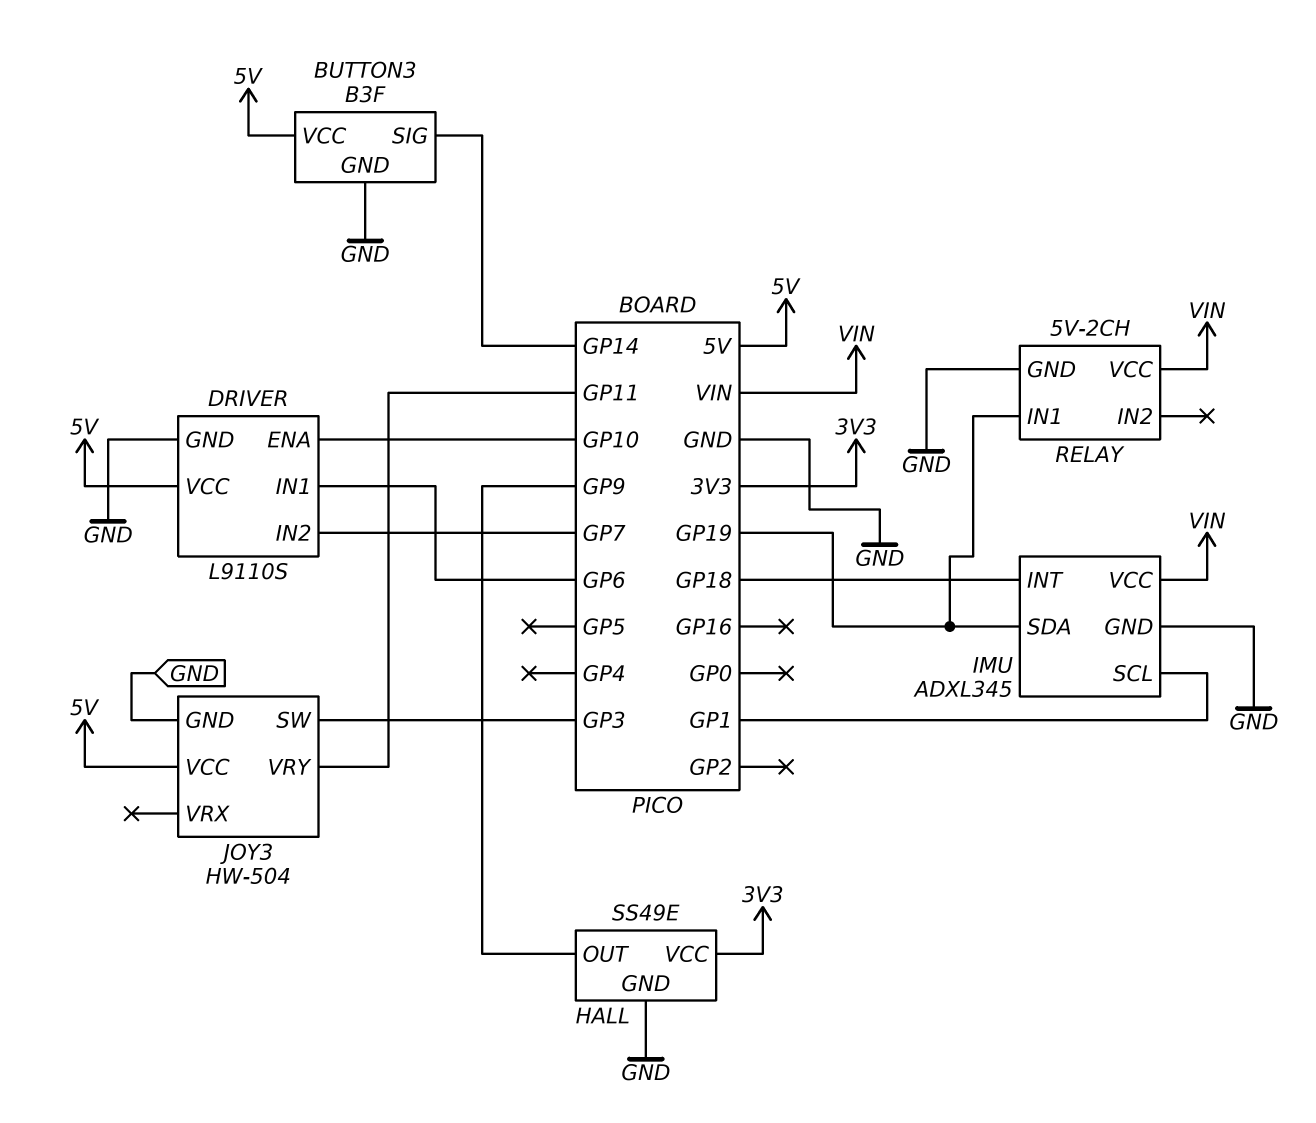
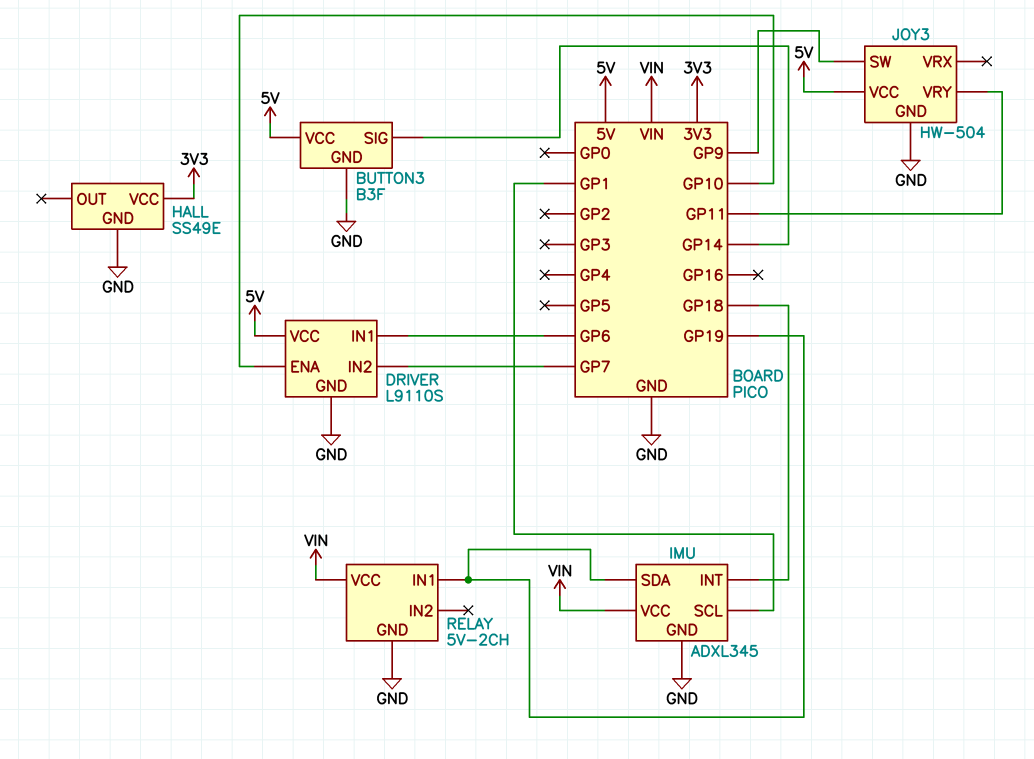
HALL pin OUT: GP9 -> none
JOY3 pin SW: GP3 -> GP9

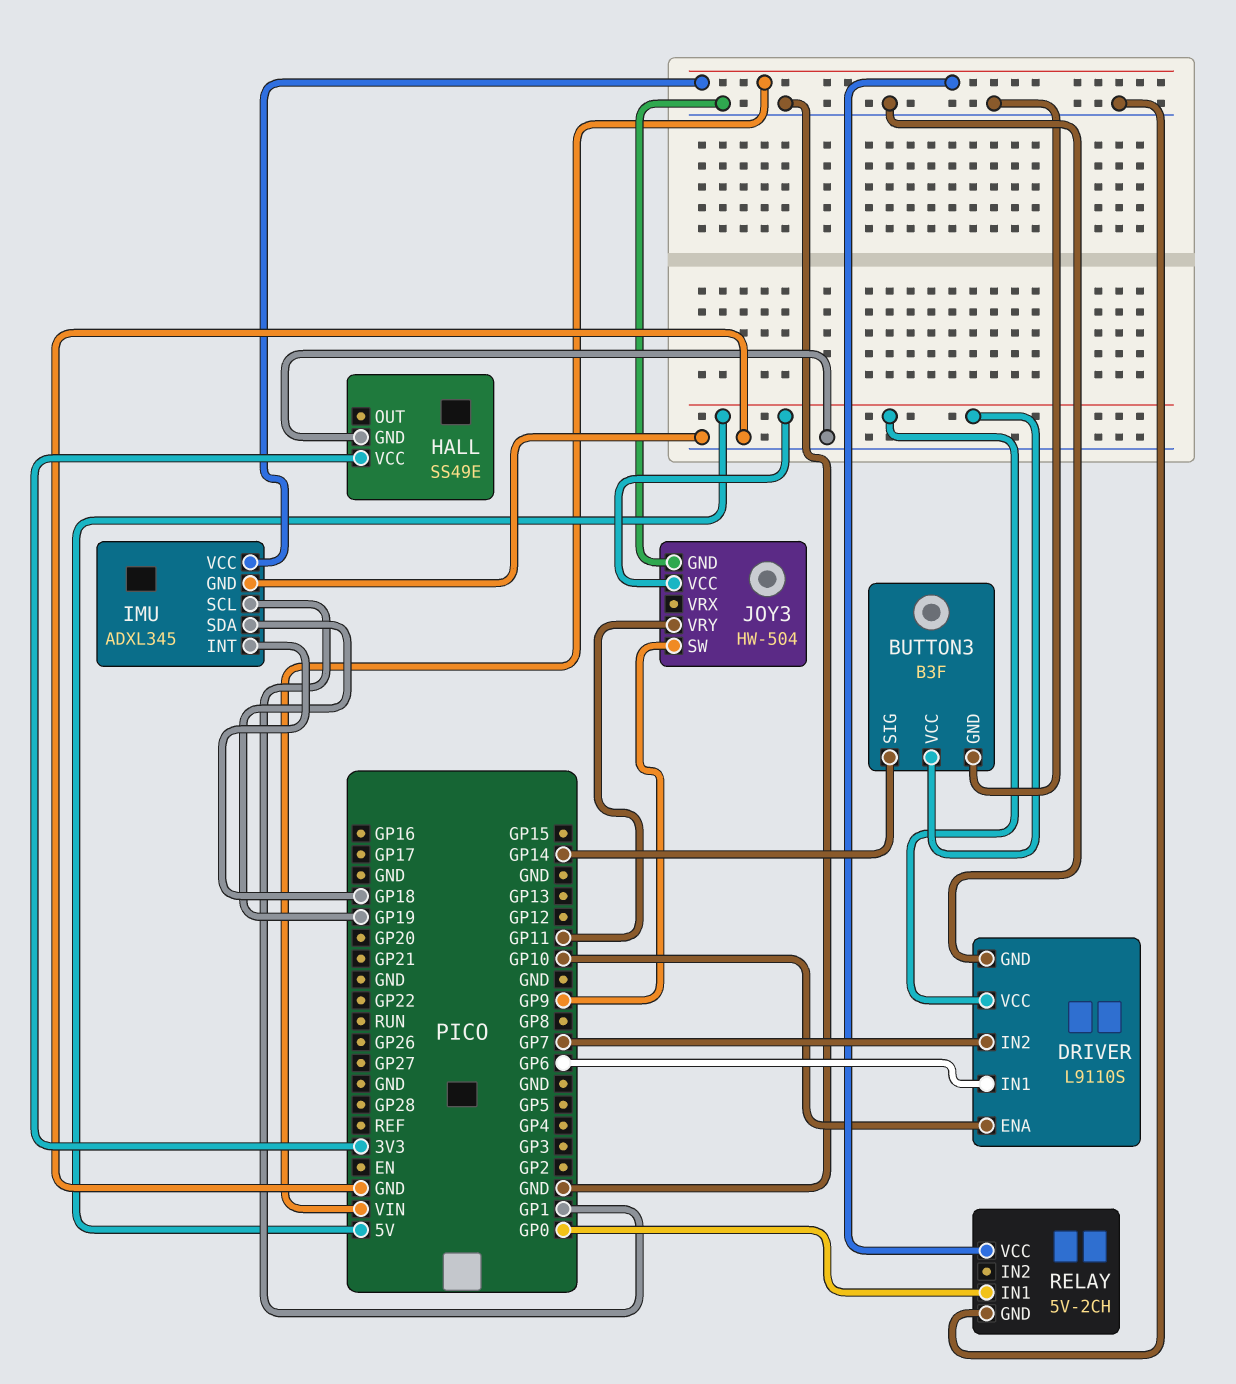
RELAY pin IN1: GP19 -> GP0

